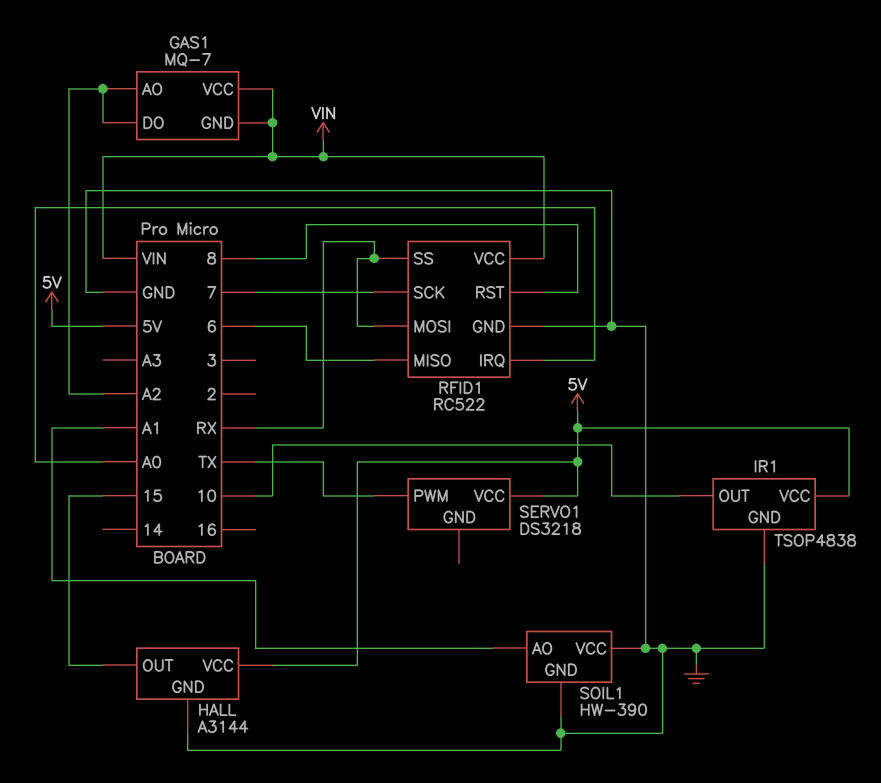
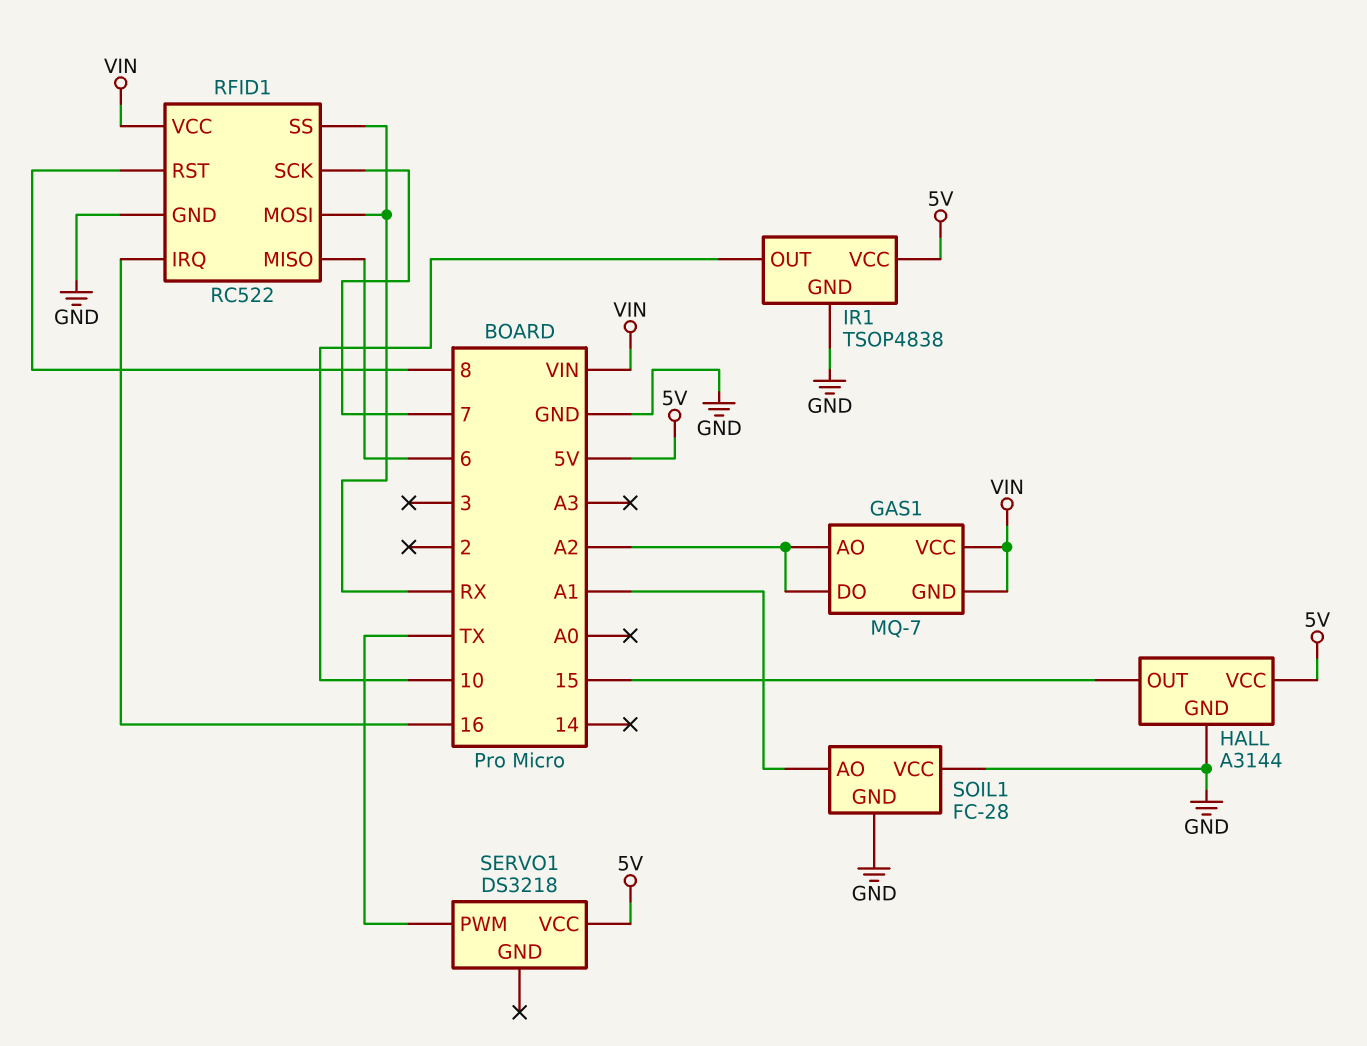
RFID1 pin IRQ: A0 -> 16
SOIL1: HW-390 -> FC-28

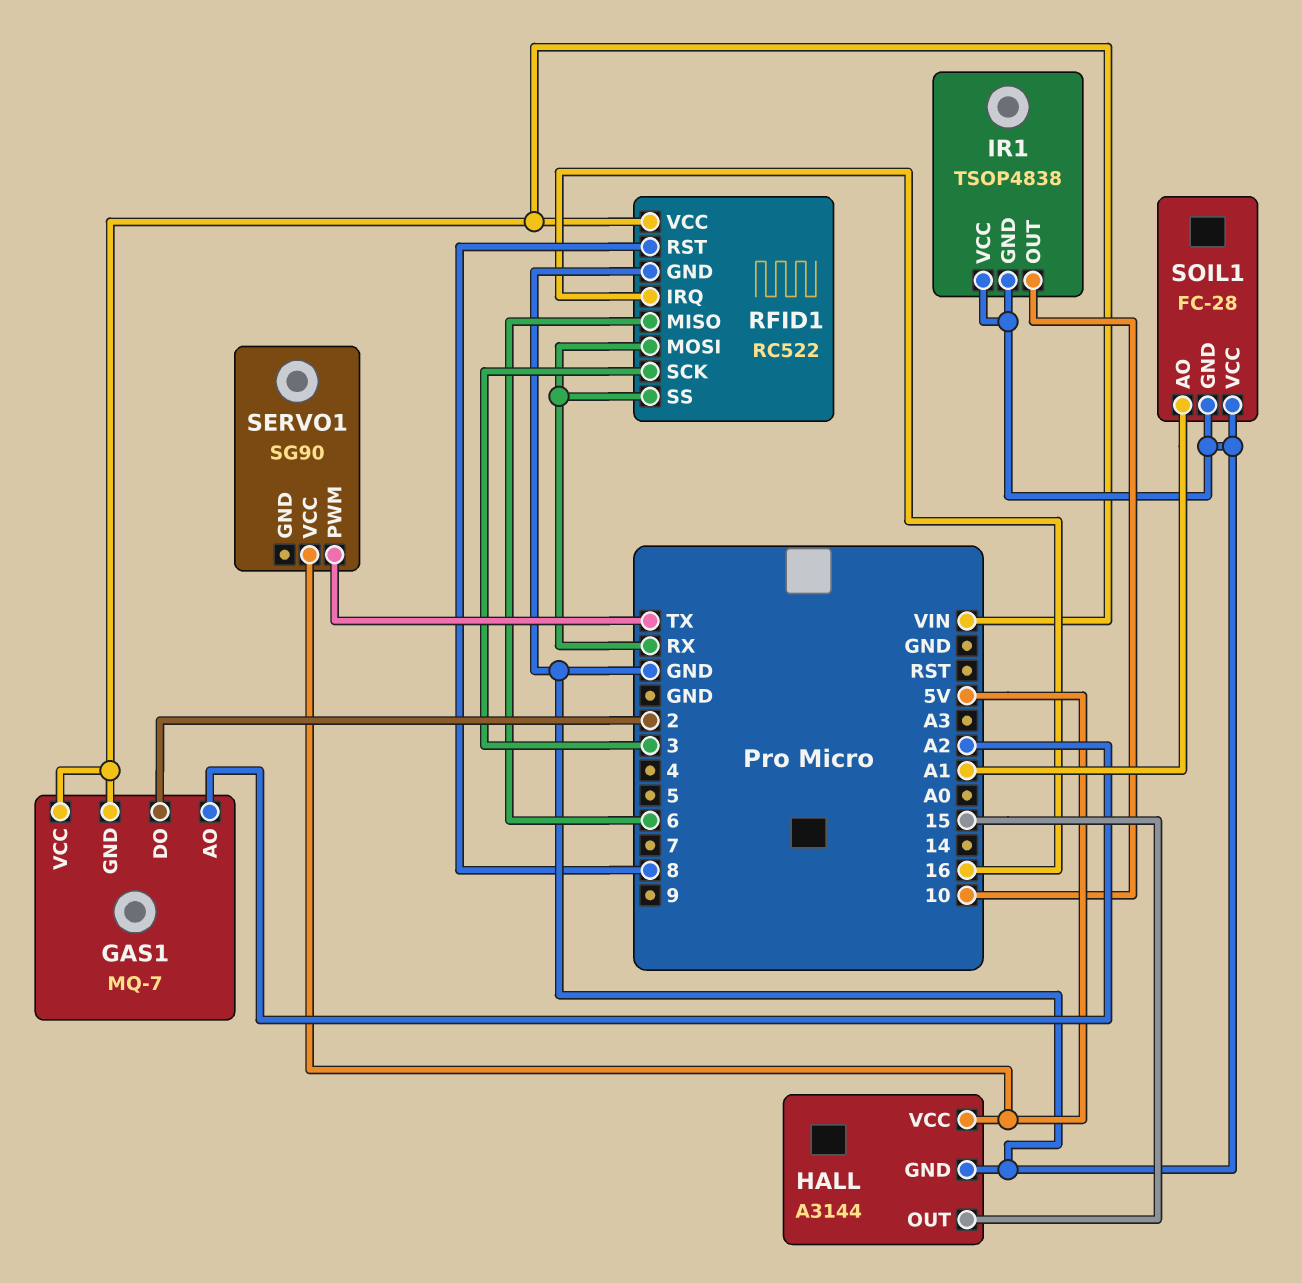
GAS1 pin DO: A2 -> 2
IR1 pin VCC: 5V -> GND
RFID1 pin SCK: 7 -> 3
SERVO1: DS3218 -> SG90

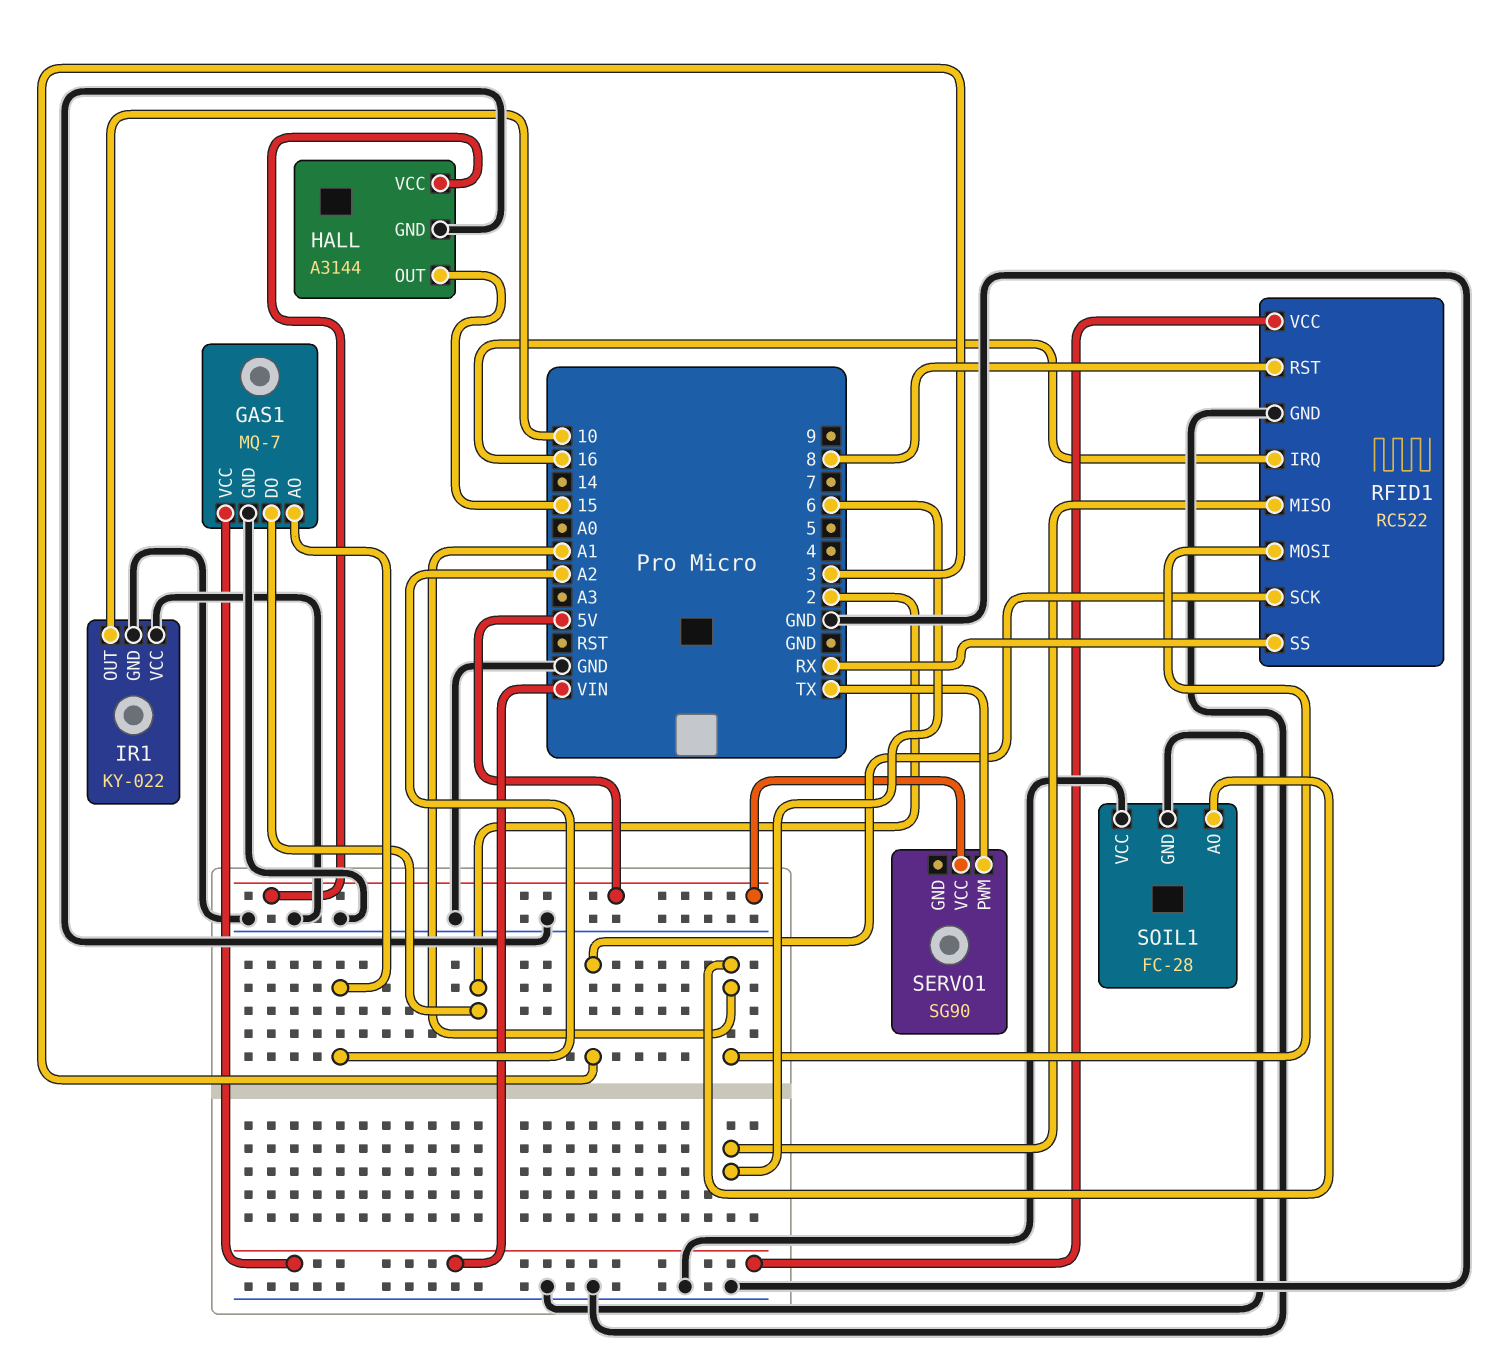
GAS1 pin GND: VIN -> GND
IR1: TSOP4838 -> KY-022
RFID1 pin MOSI: RX -> A1

